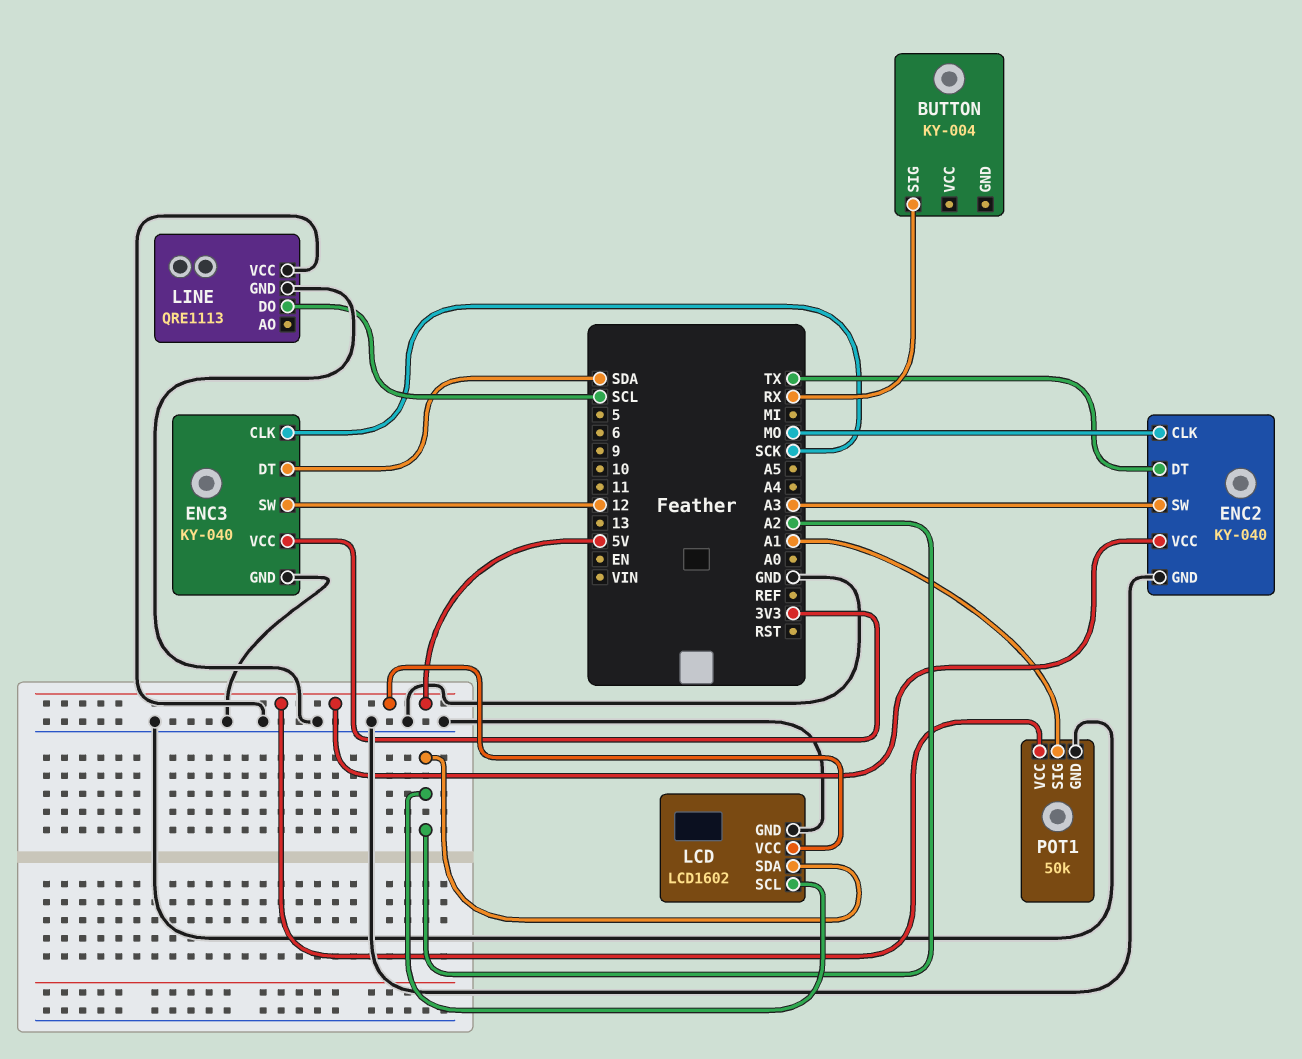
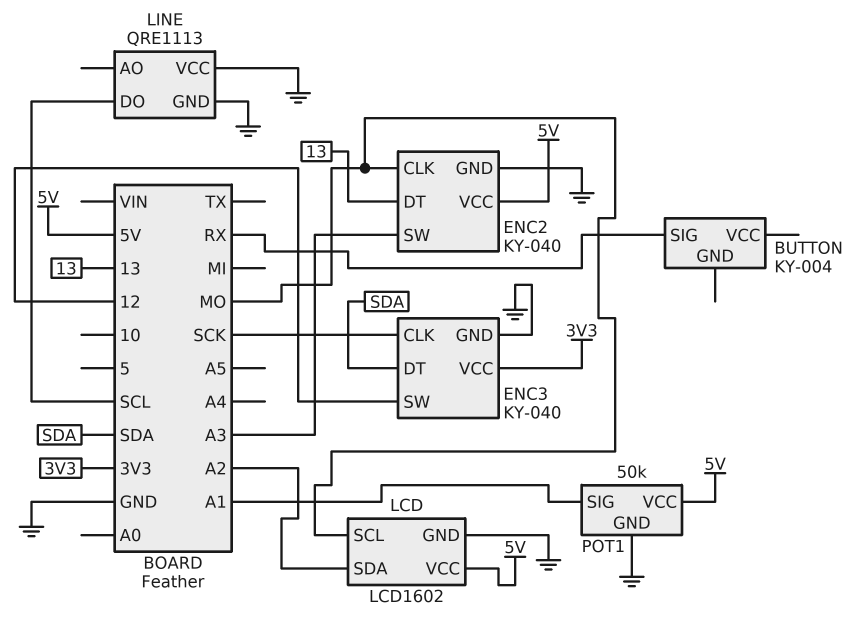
ENC2 pin DT: TX -> 13
LCD pin SCL: A2 -> MO

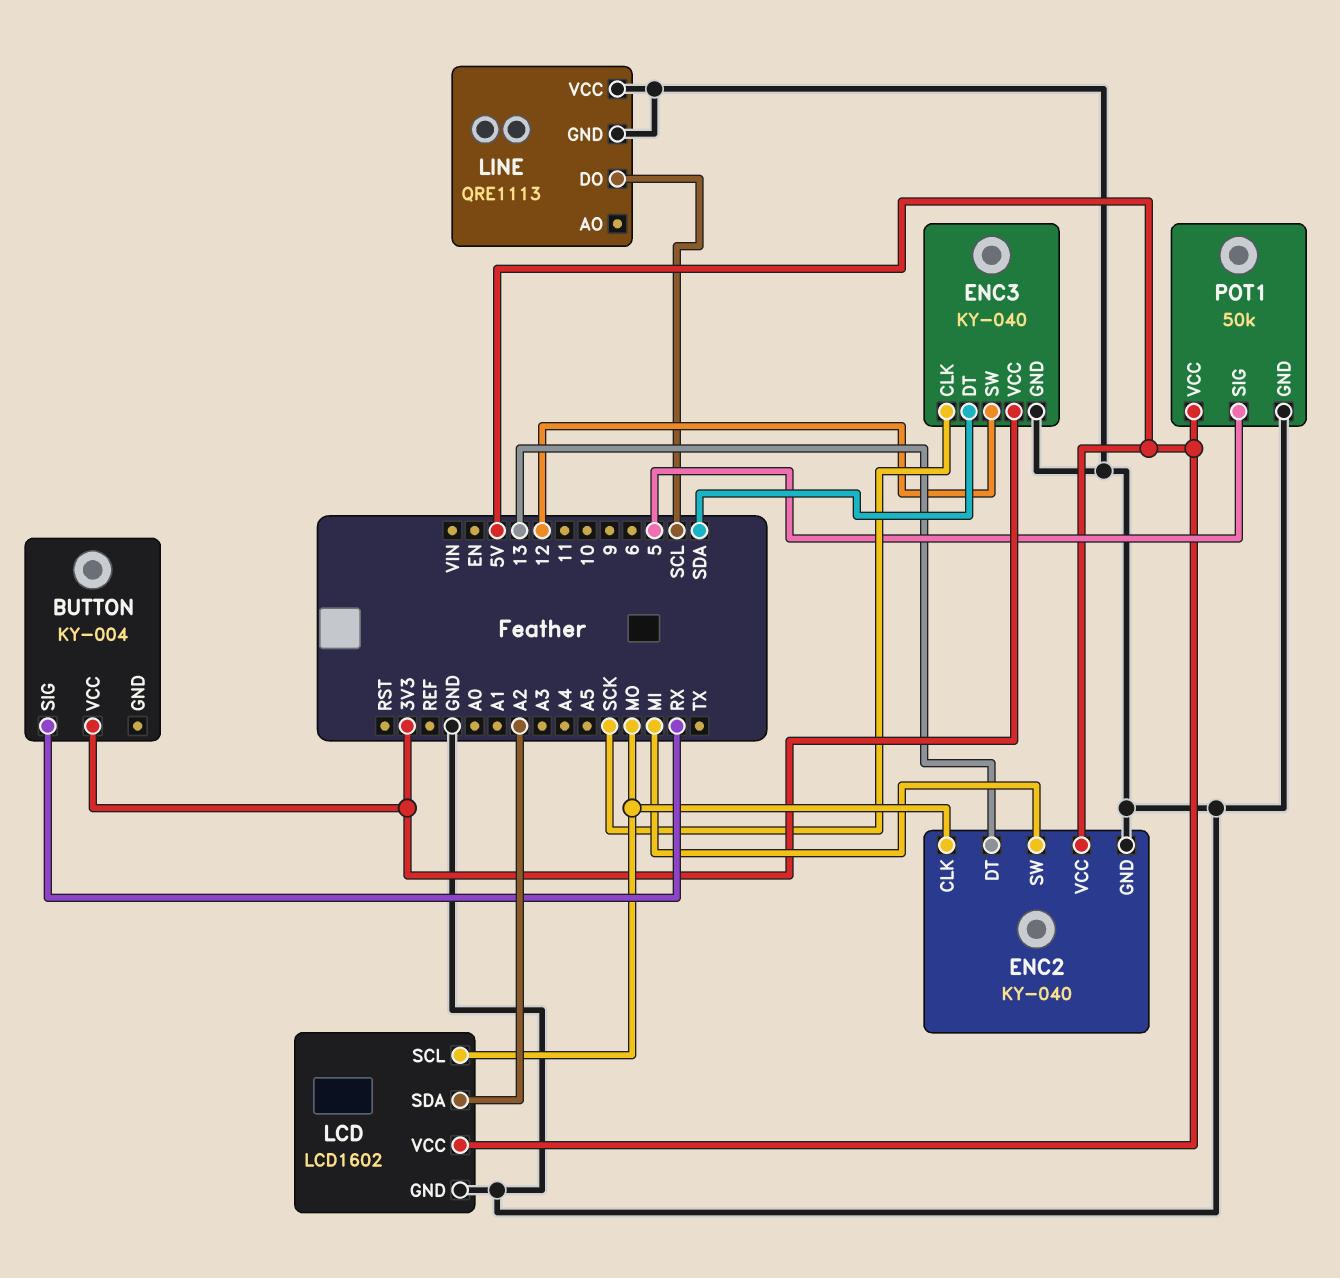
BUTTON pin VCC: none -> 3V3
ENC2 pin SW: A3 -> MI
POT1 pin SIG: A1 -> 5

